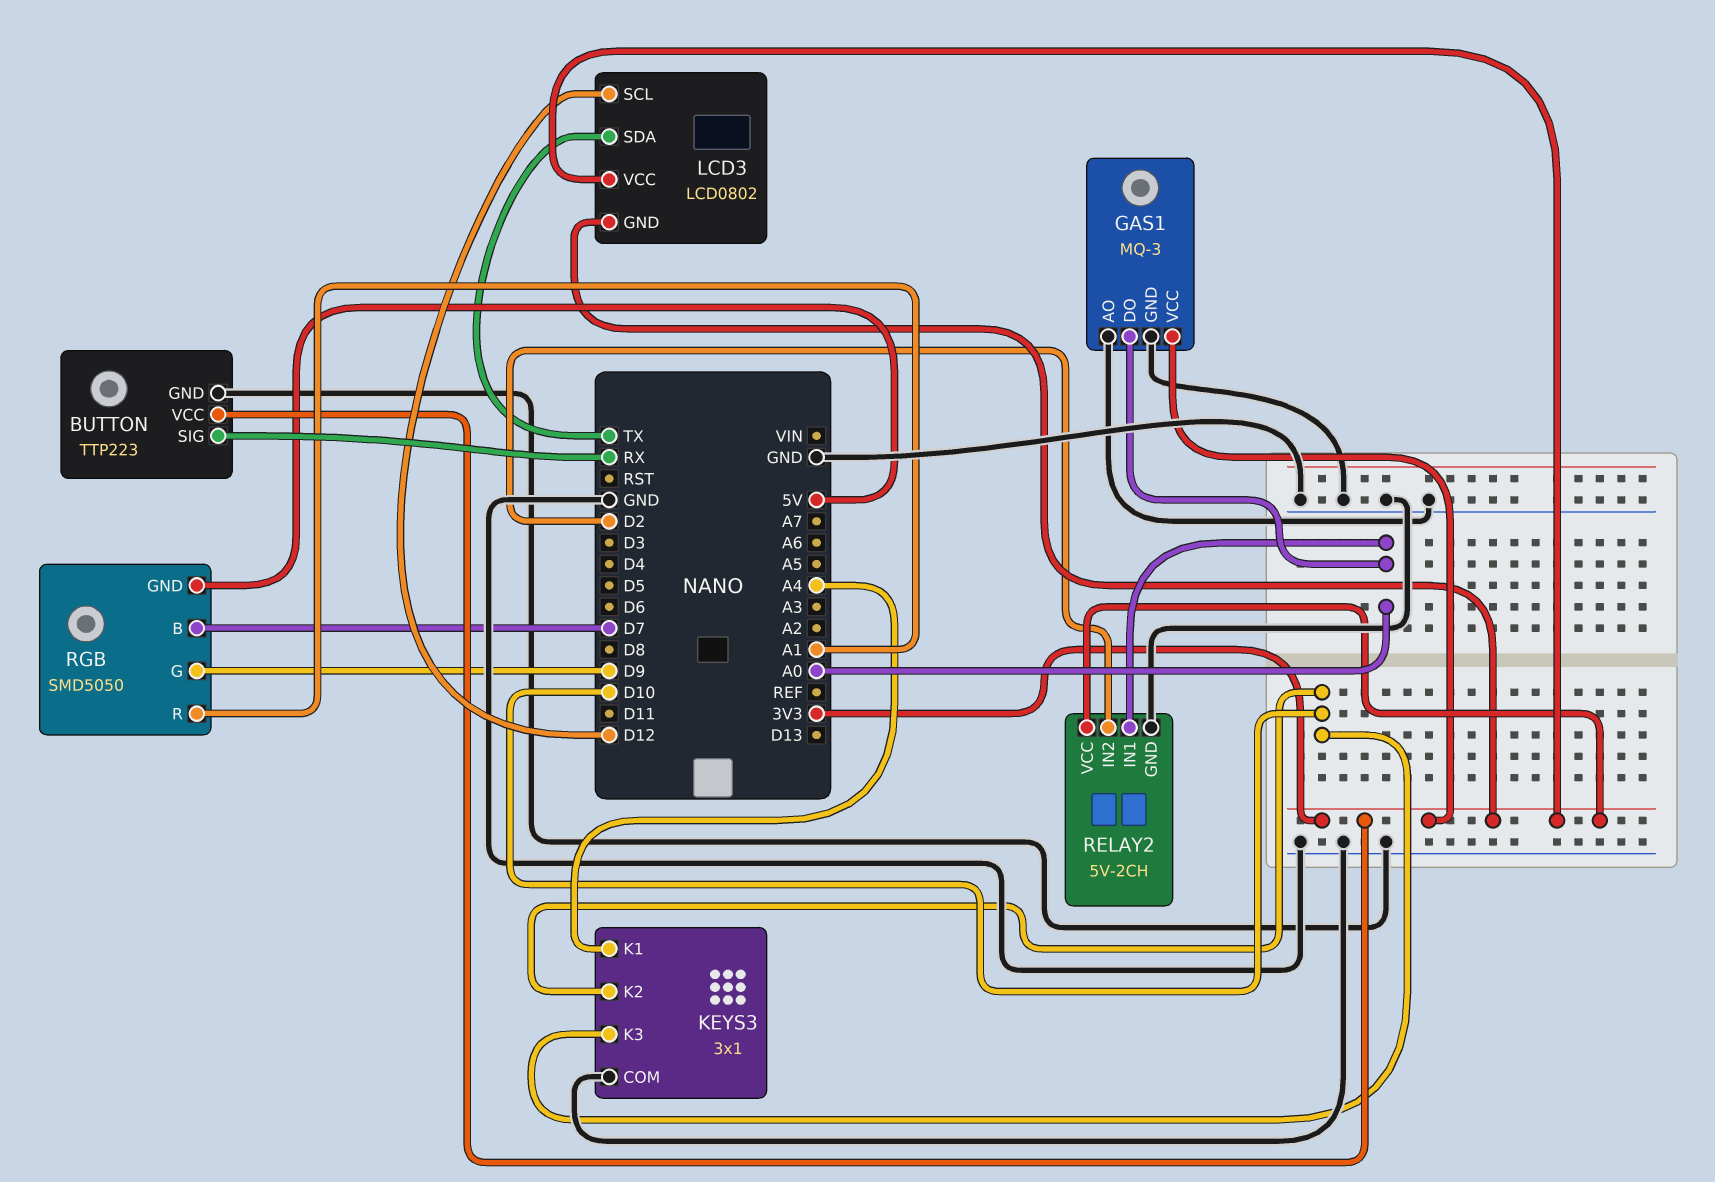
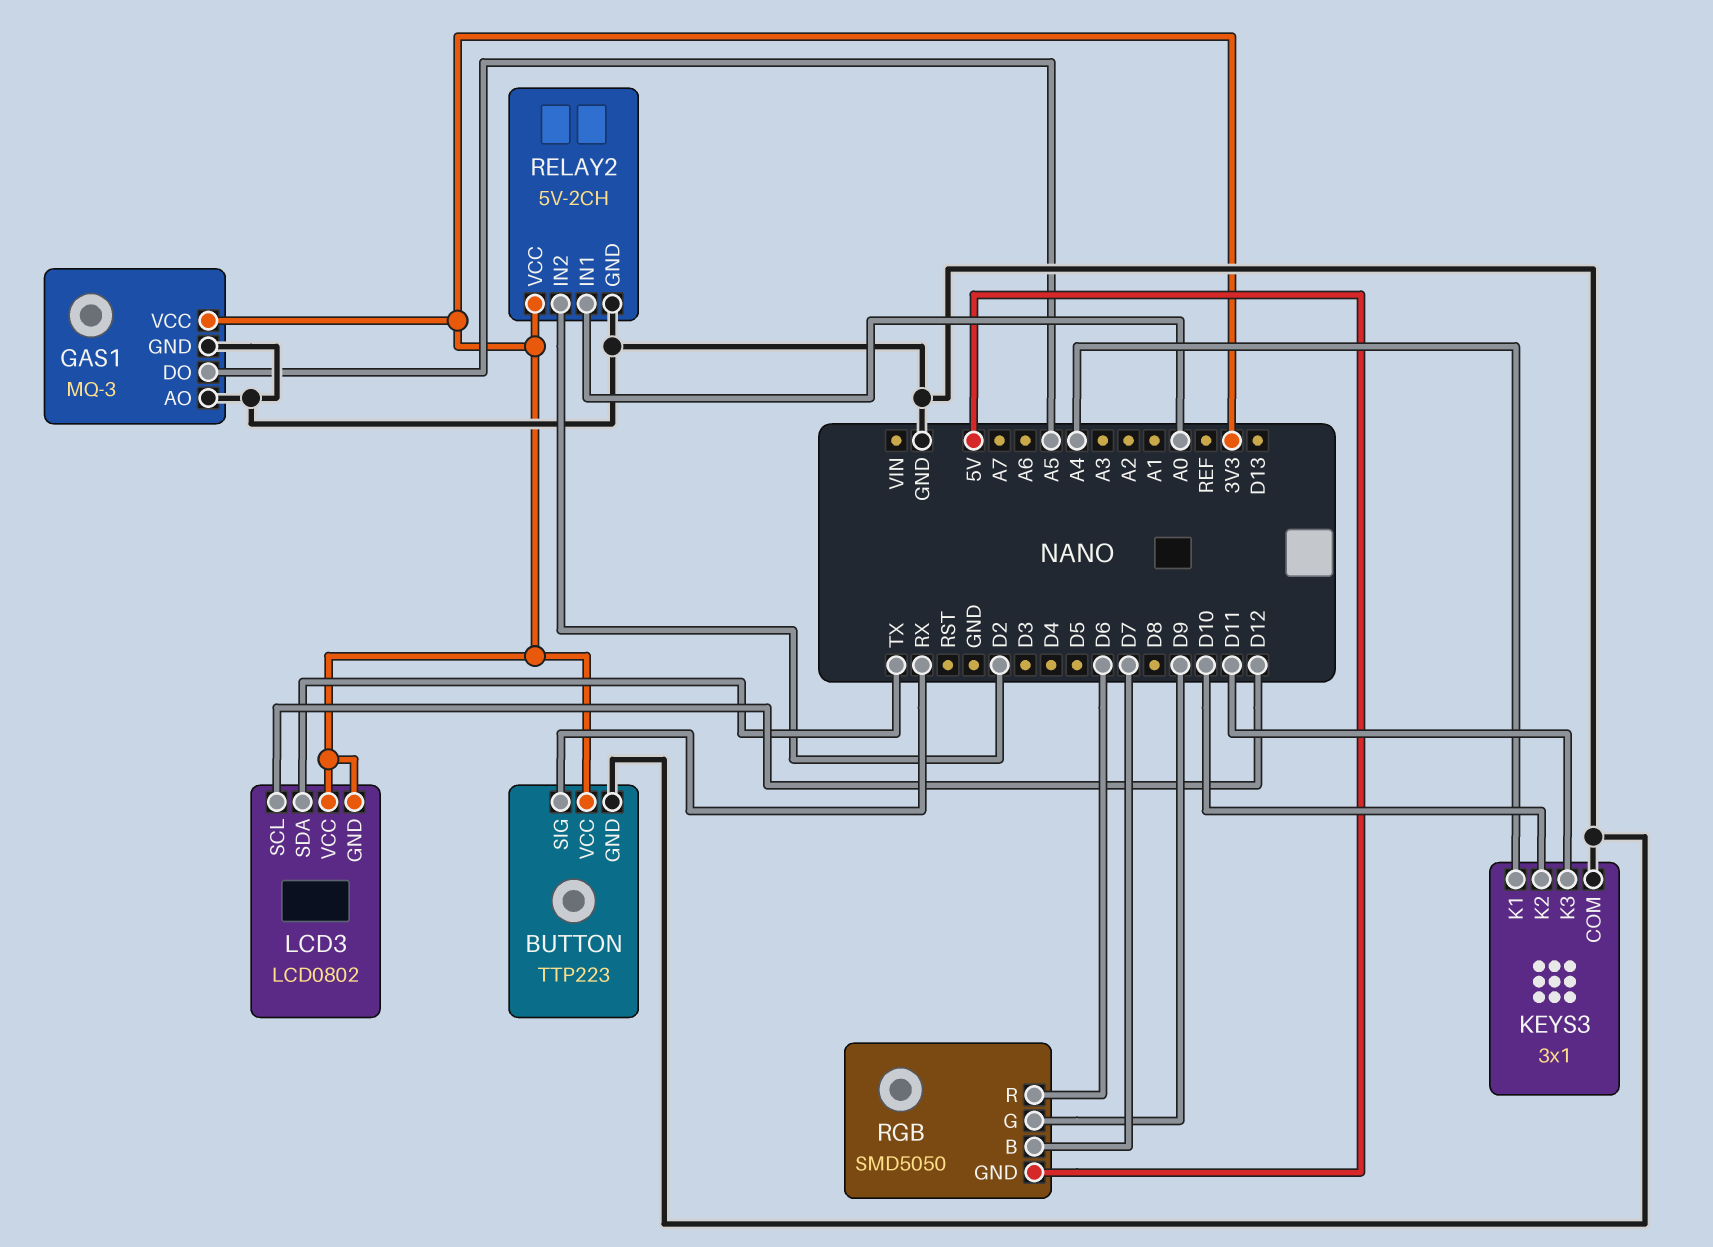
GAS1 pin DO: A0 -> A5
KEYS3 pin K3: D10 -> D11
RGB pin R: A1 -> D6

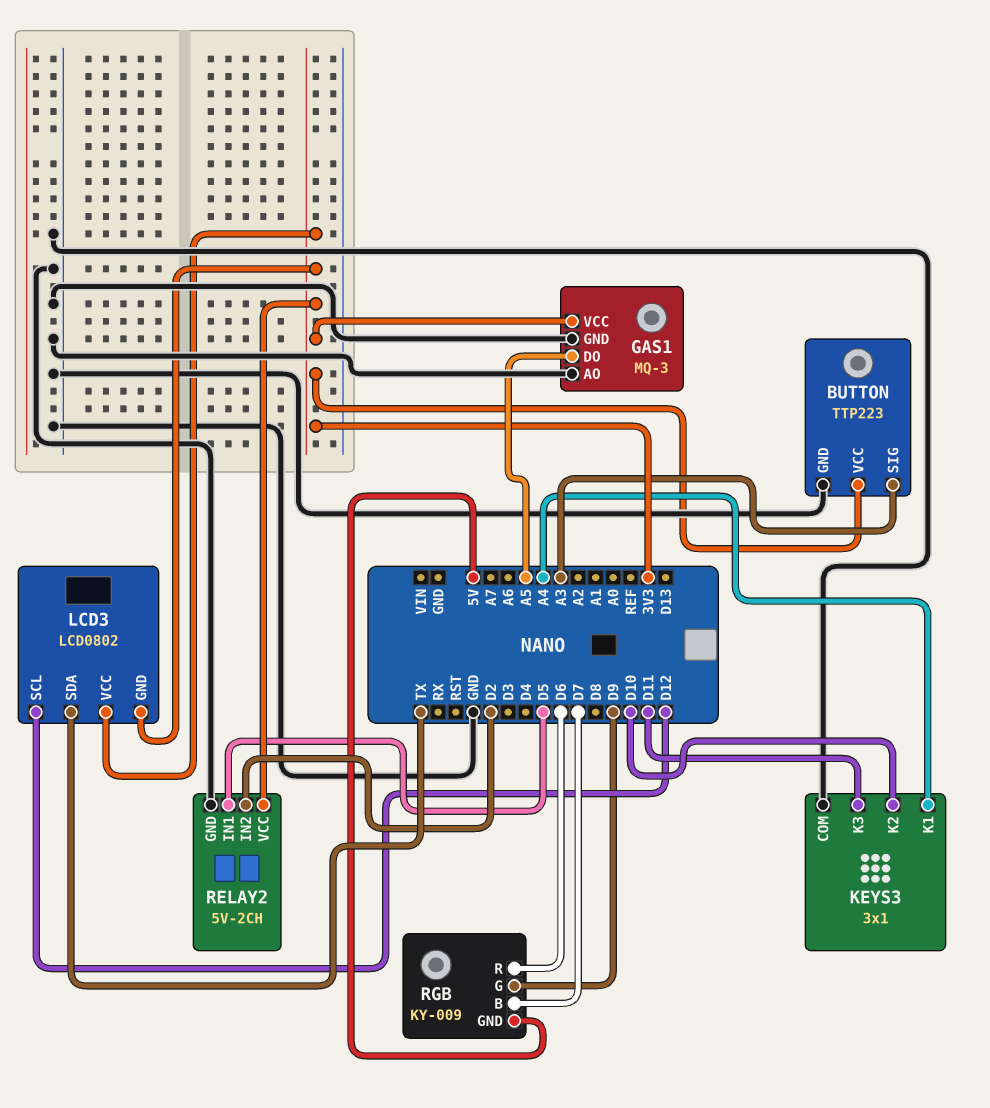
BUTTON pin SIG: RX -> A3
RELAY2 pin IN1: A0 -> D5
RGB: SMD5050 -> KY-009

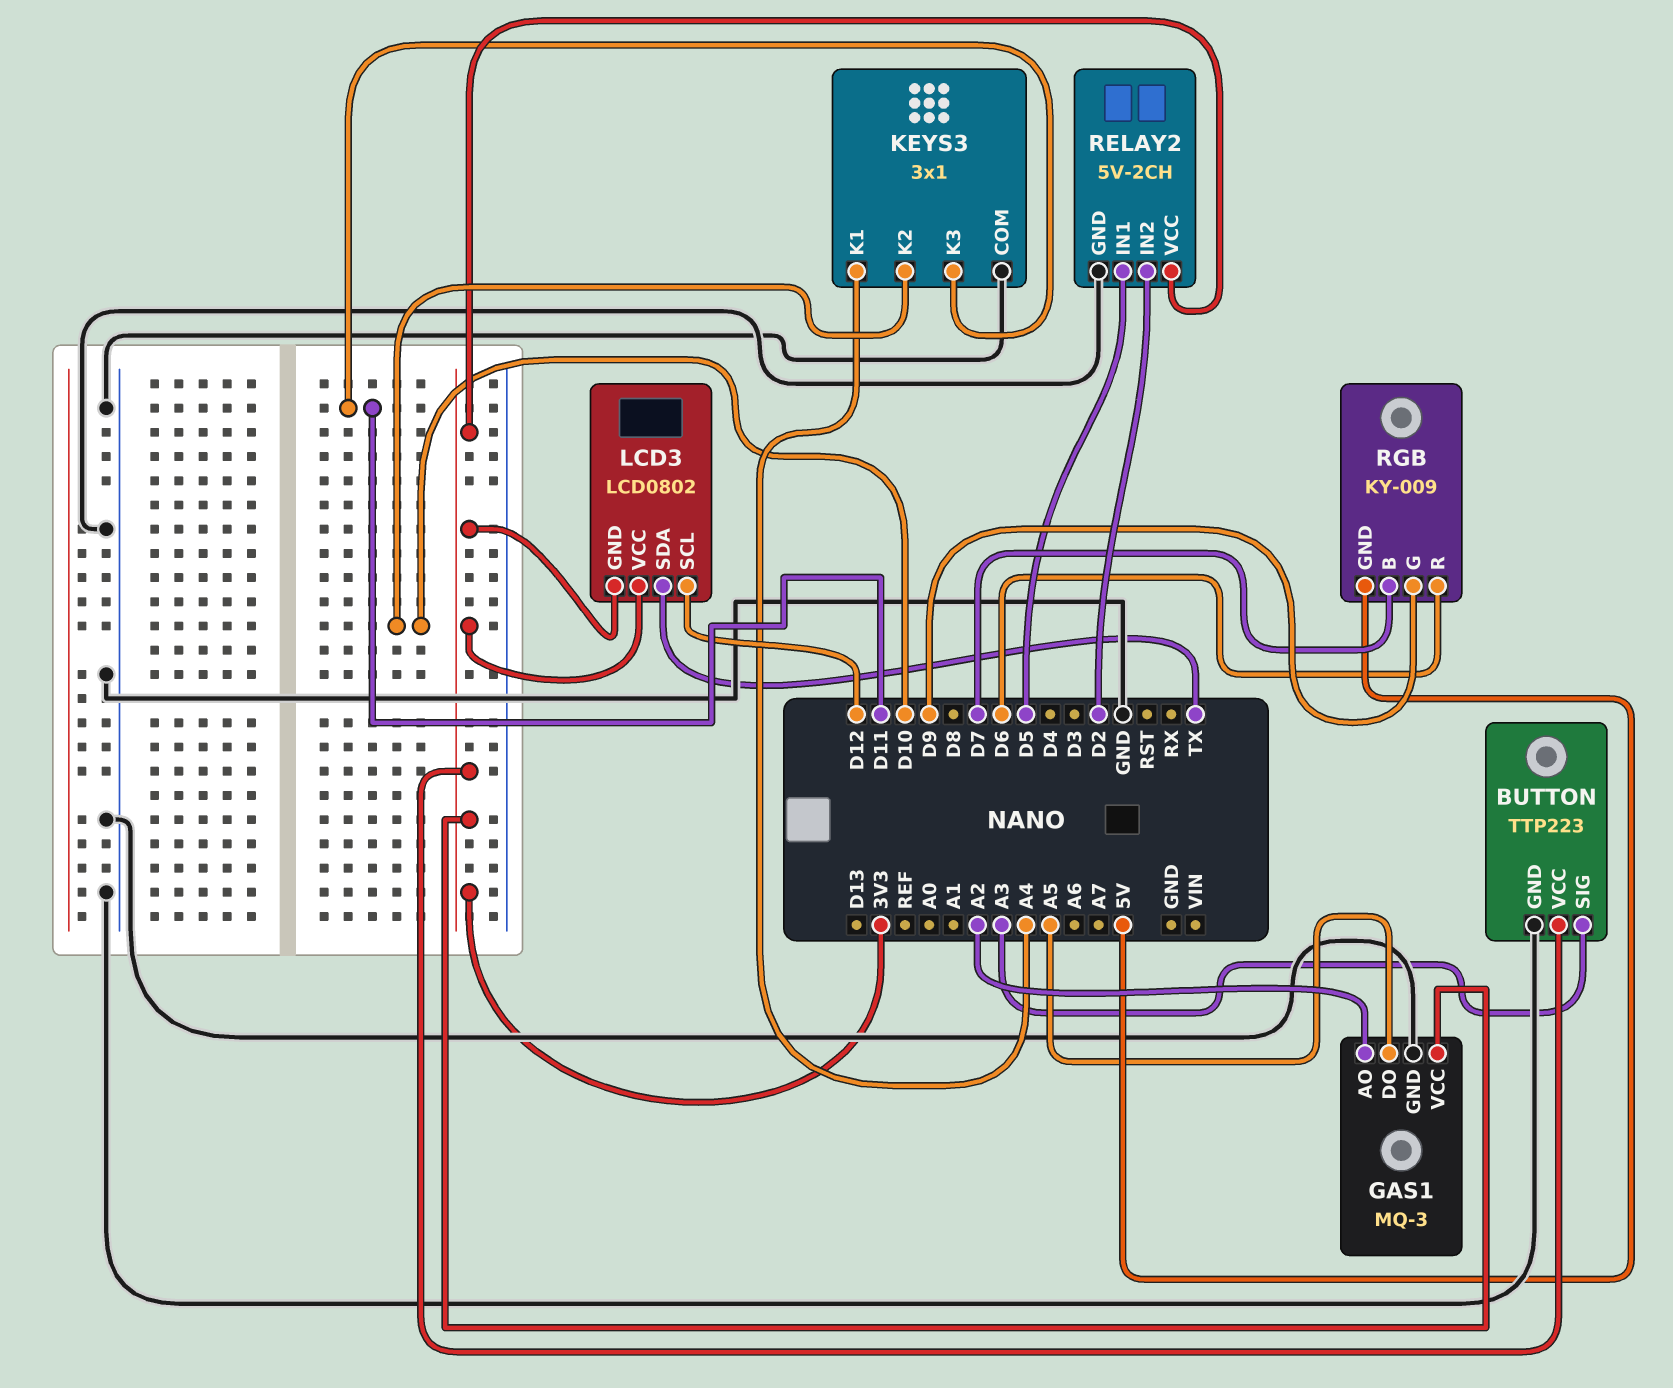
GAS1 pin AO: GND -> A2

